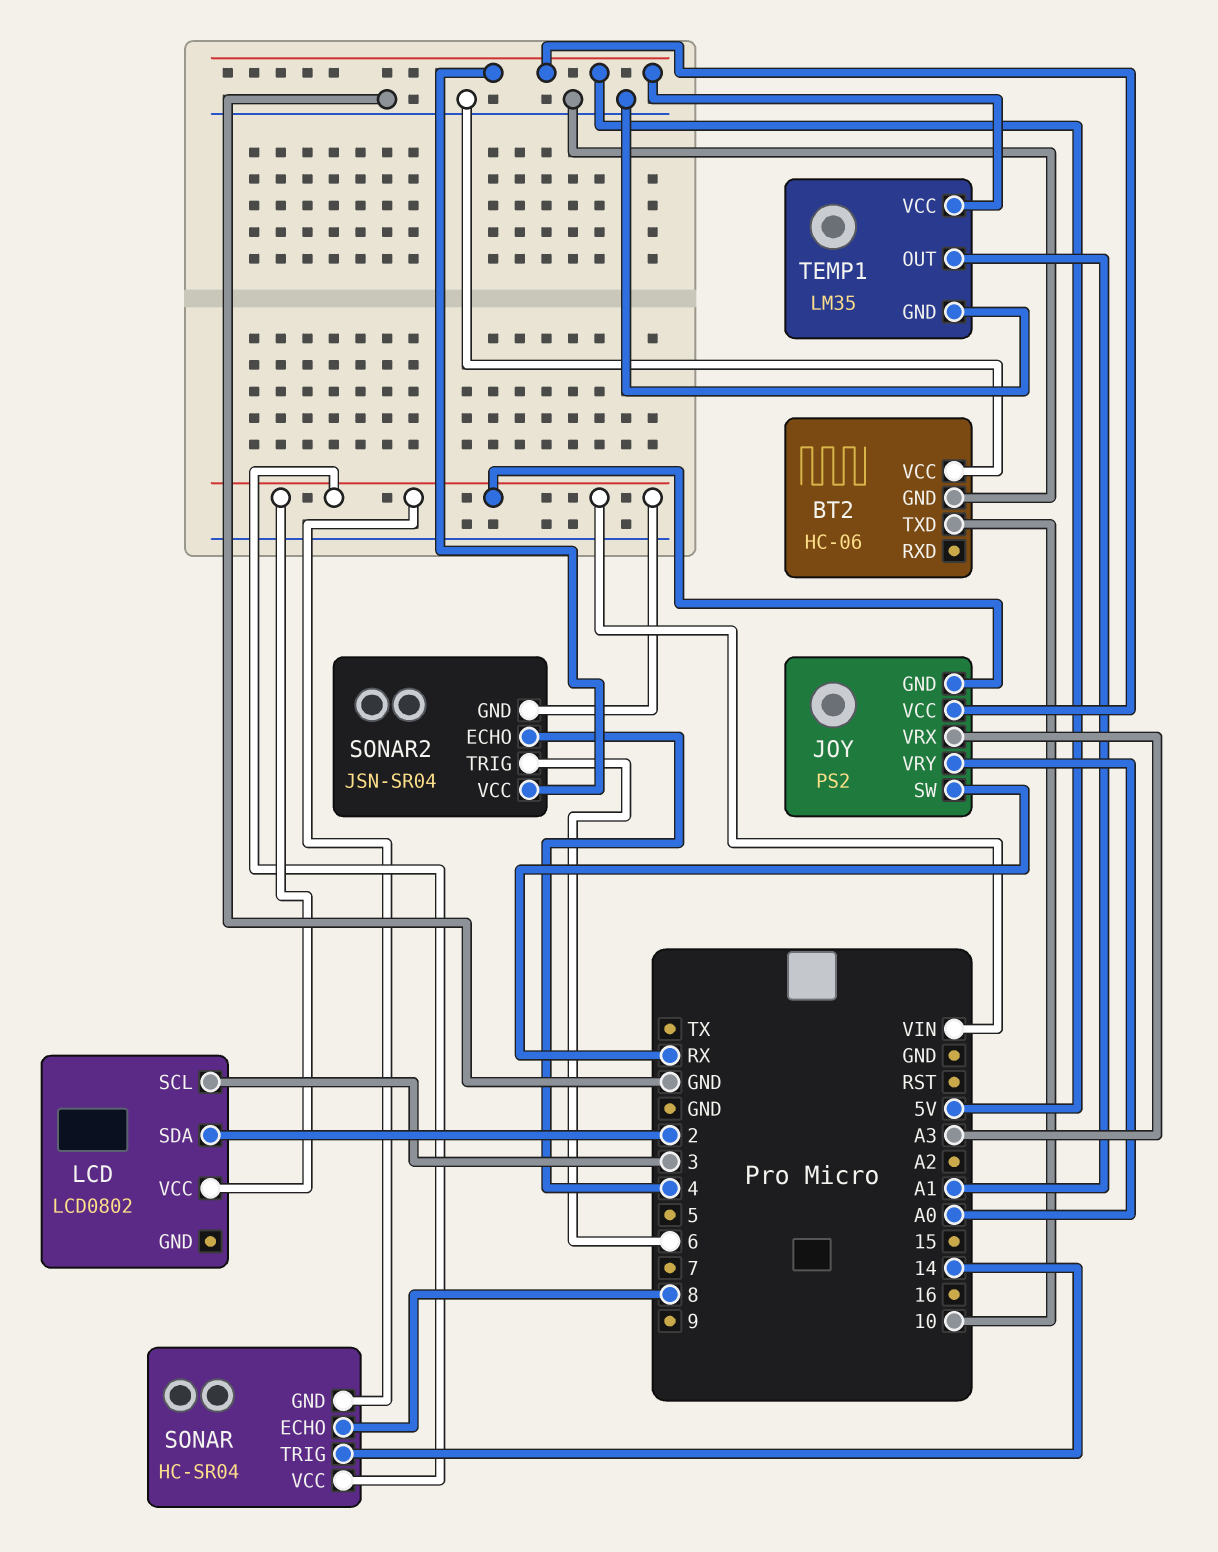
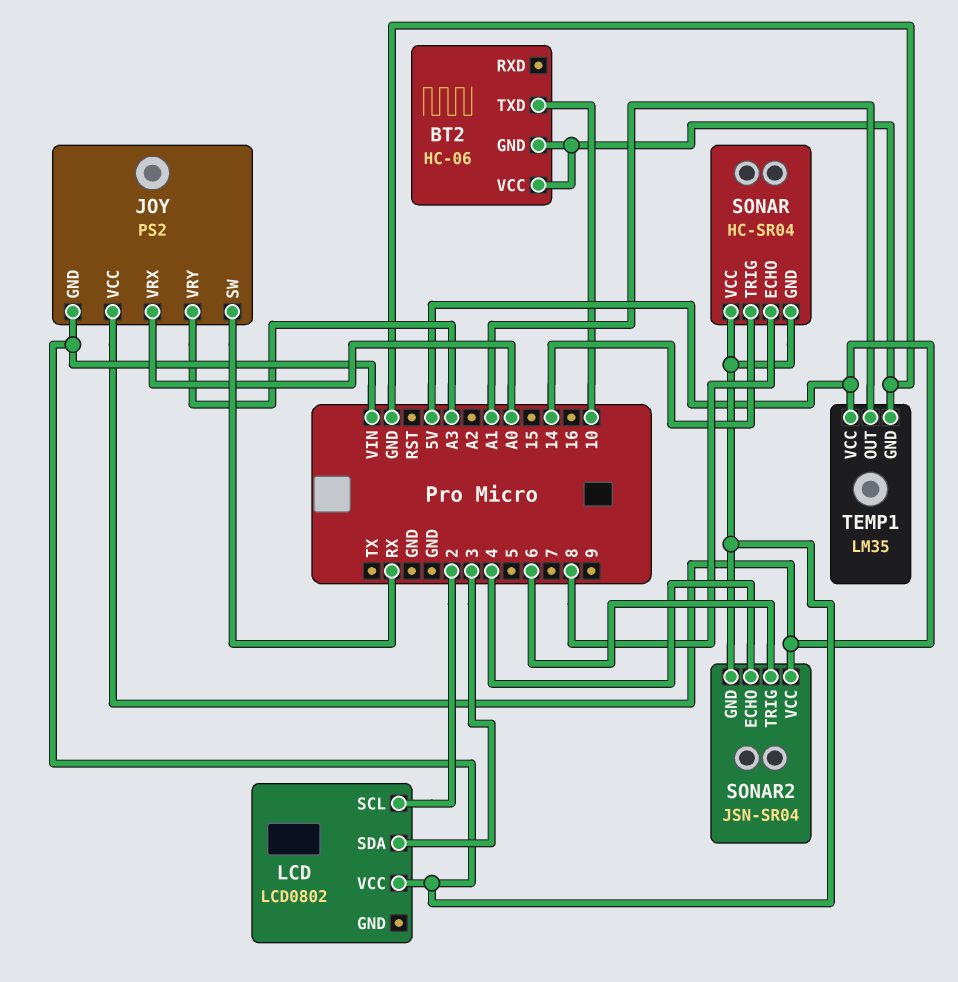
JOY pin VRX: A3 -> A0
JOY pin VRY: A0 -> A3
LCD pin SCL: 3 -> 2
LCD pin SDA: 2 -> 3

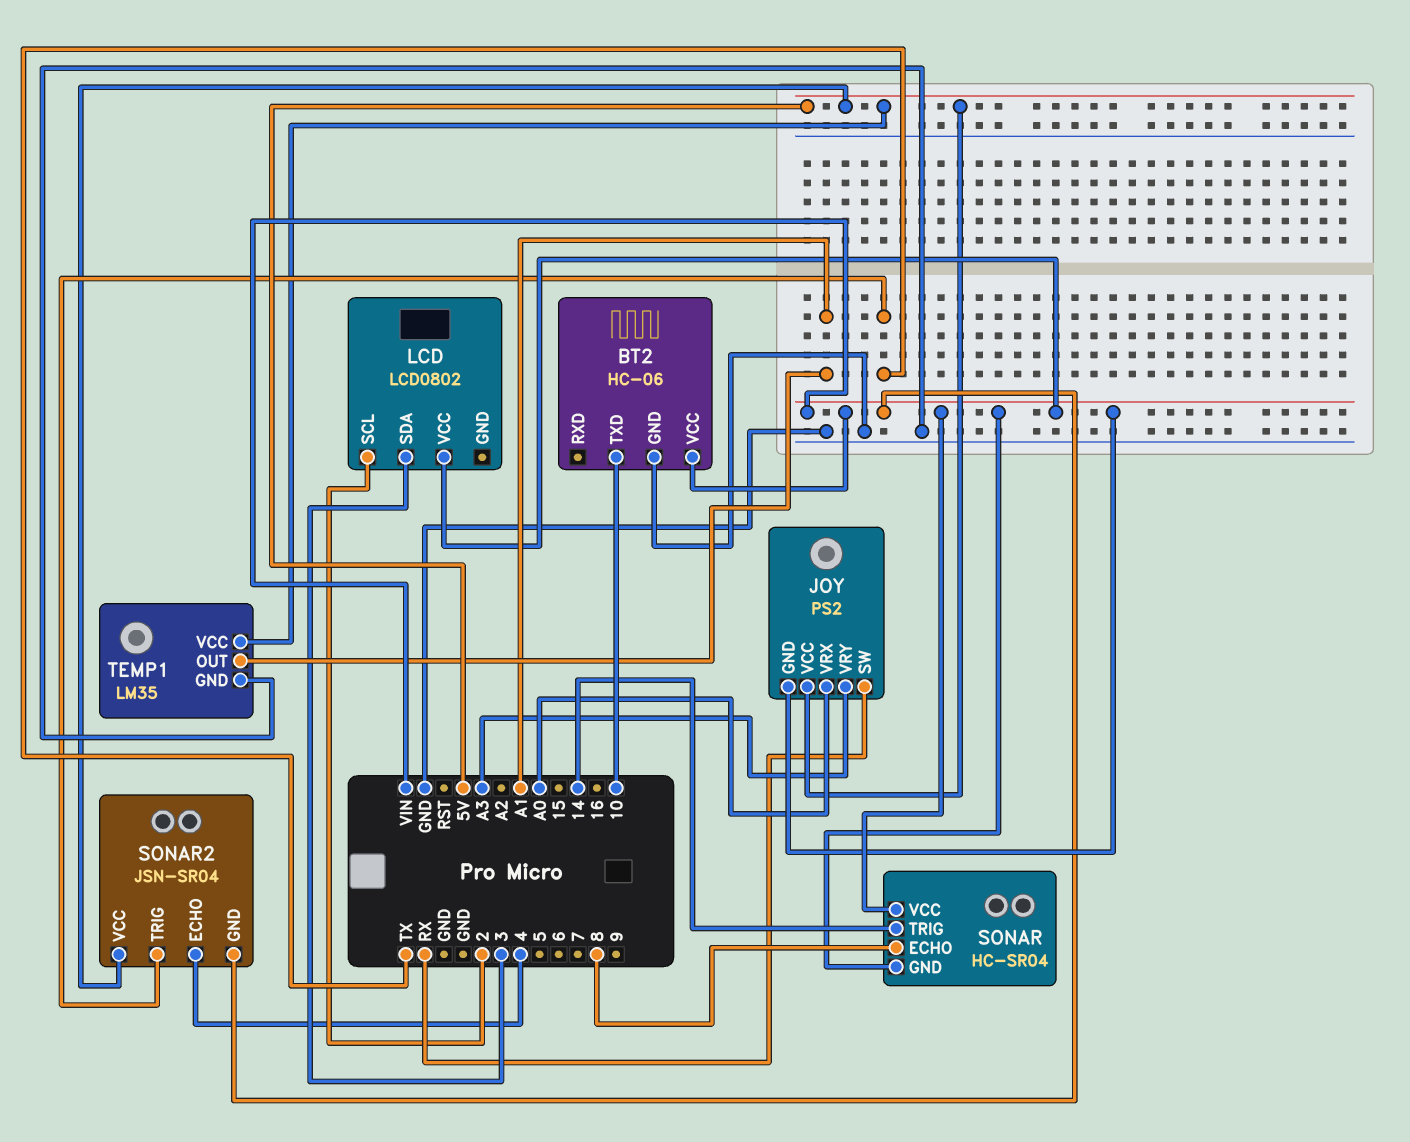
BT2 pin VCC: GND -> VIN
SONAR2 pin TRIG: 6 -> TX

